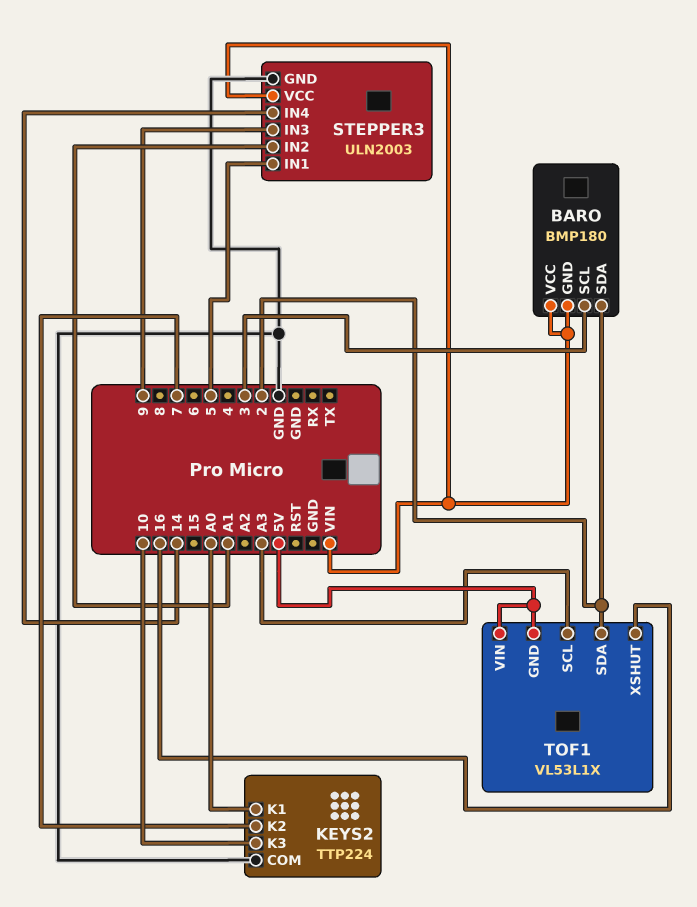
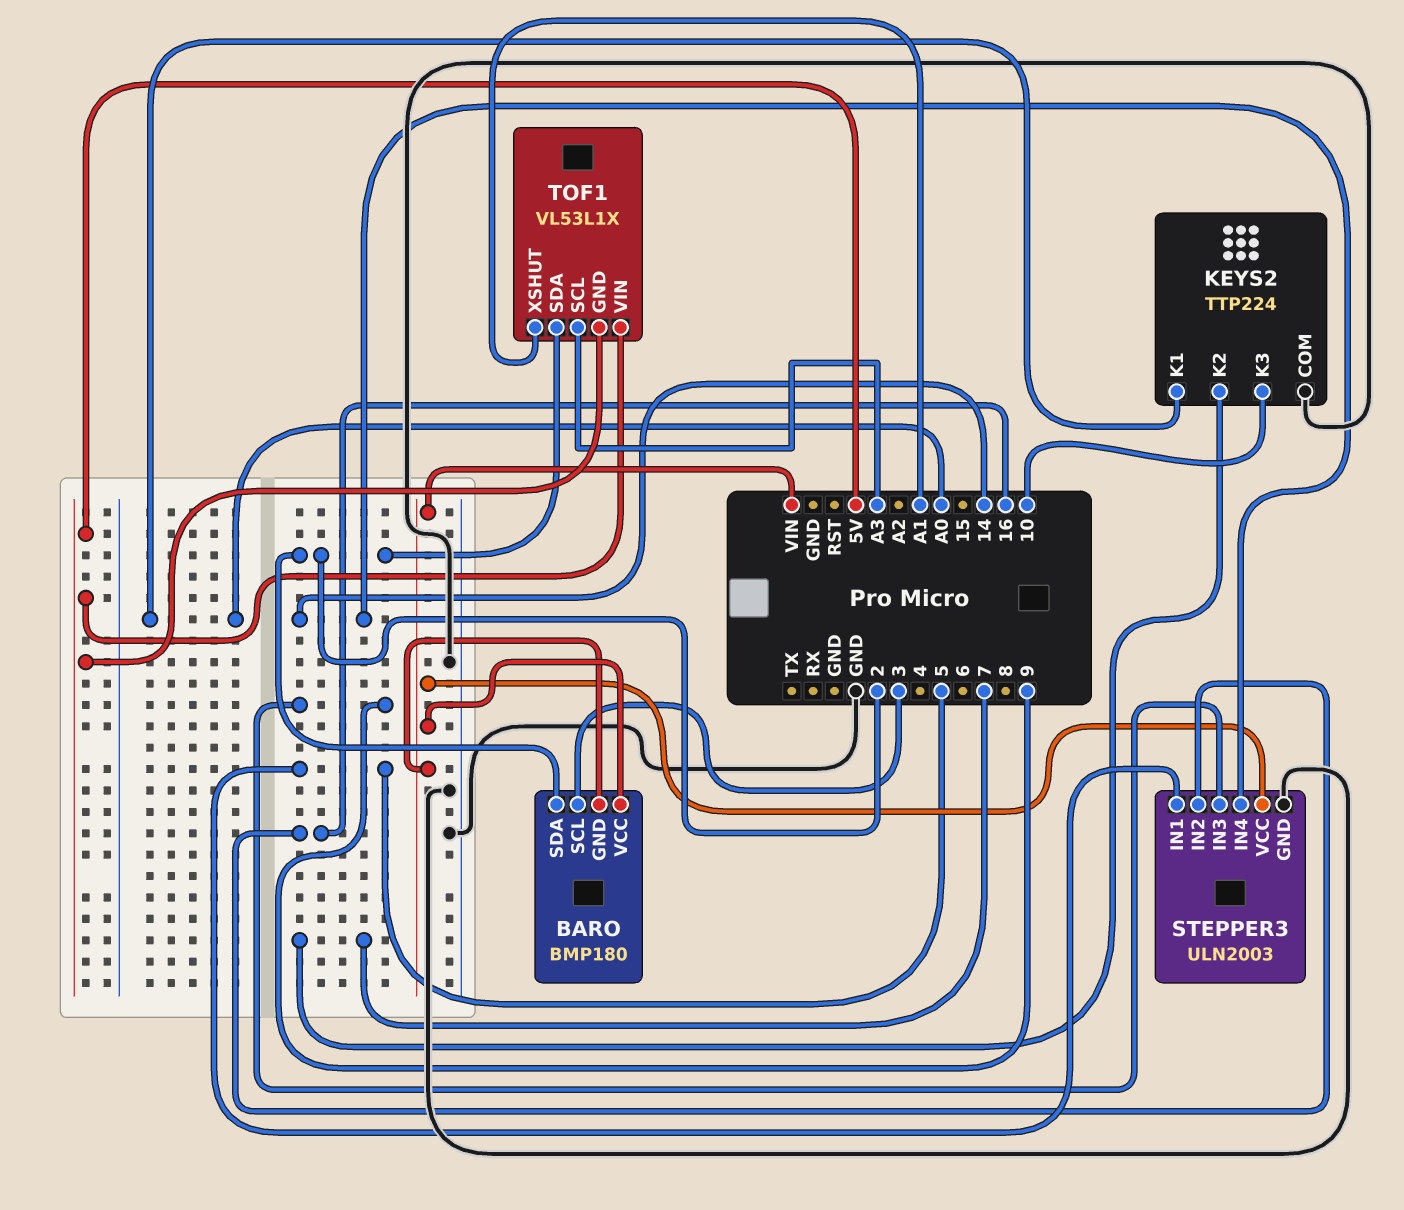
STEPPER3 pin IN2: A1 -> 16
TOF1 pin XSHUT: 16 -> A1

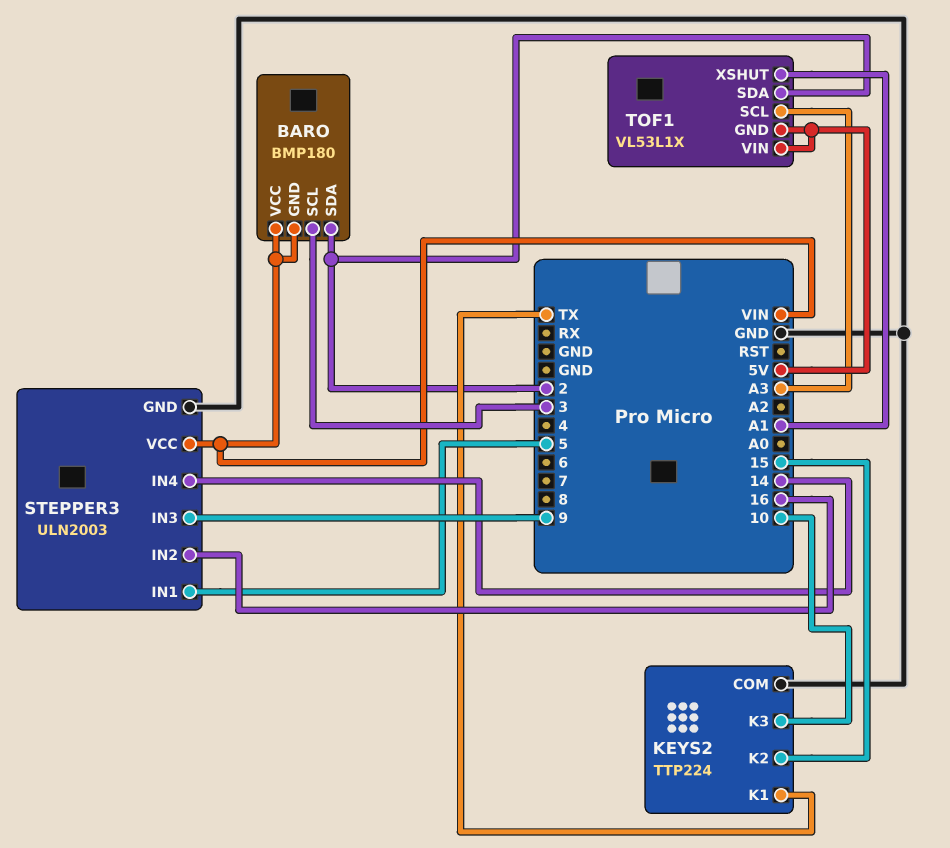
KEYS2 pin K1: A0 -> TX
KEYS2 pin K2: 7 -> 15

